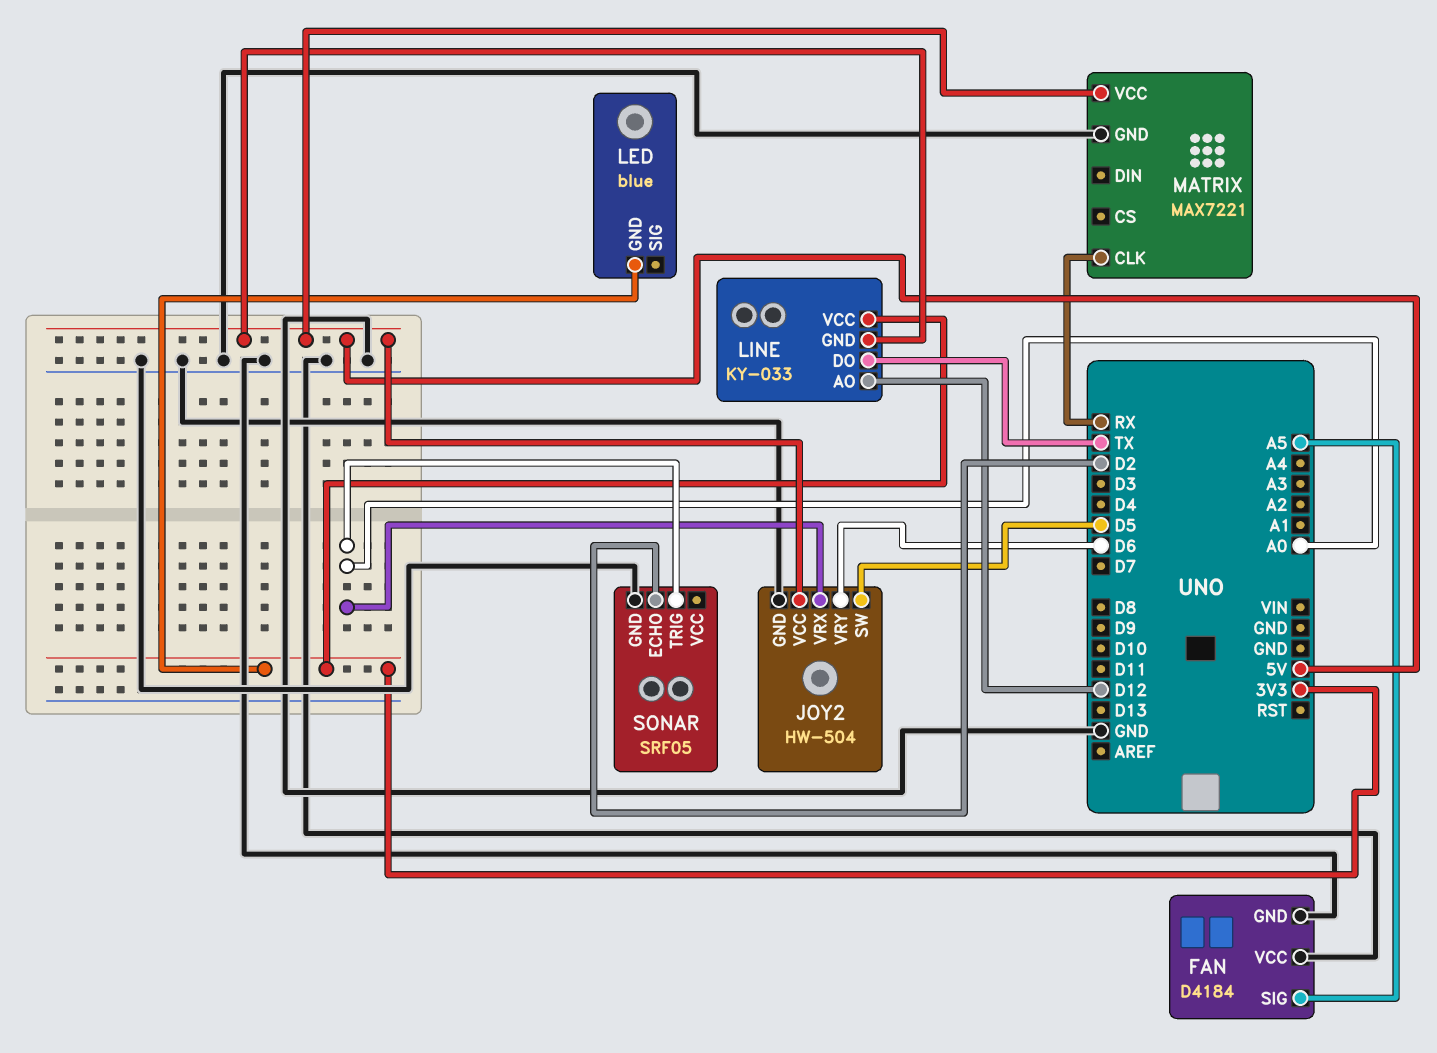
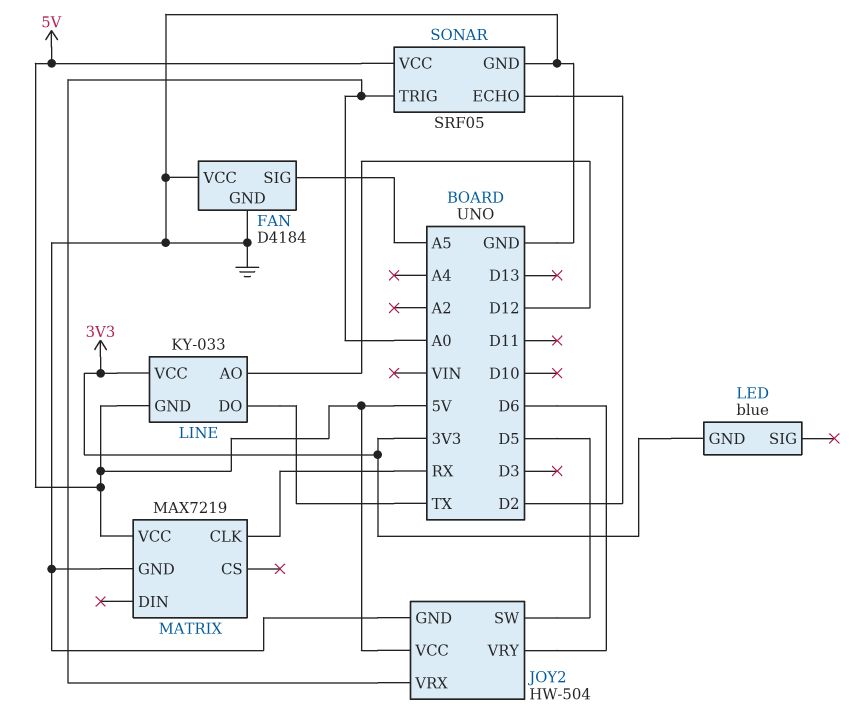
MATRIX: MAX7221 -> MAX7219
SONAR pin VCC: none -> 5V

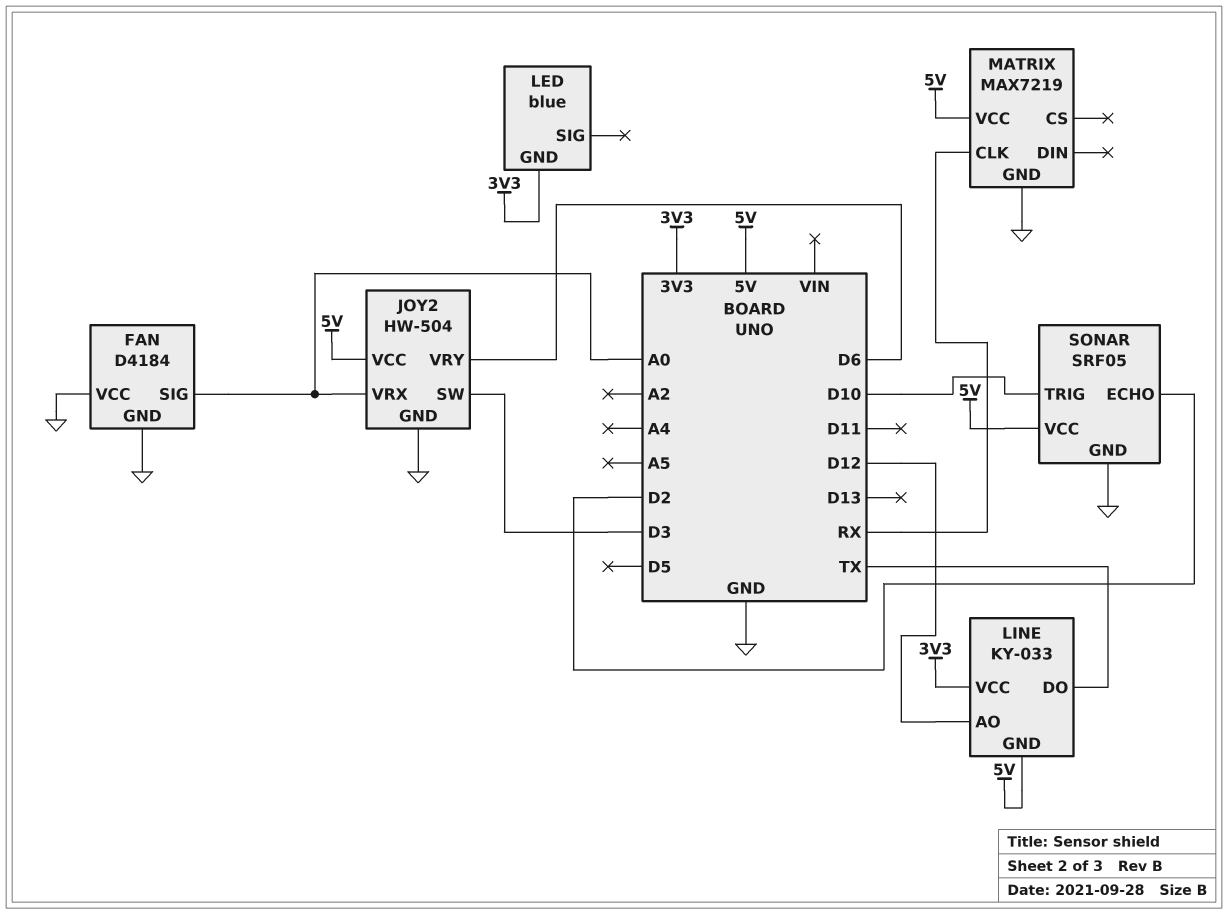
FAN pin SIG: A5 -> A0
JOY2 pin SW: D5 -> D3
SONAR pin TRIG: A0 -> D10

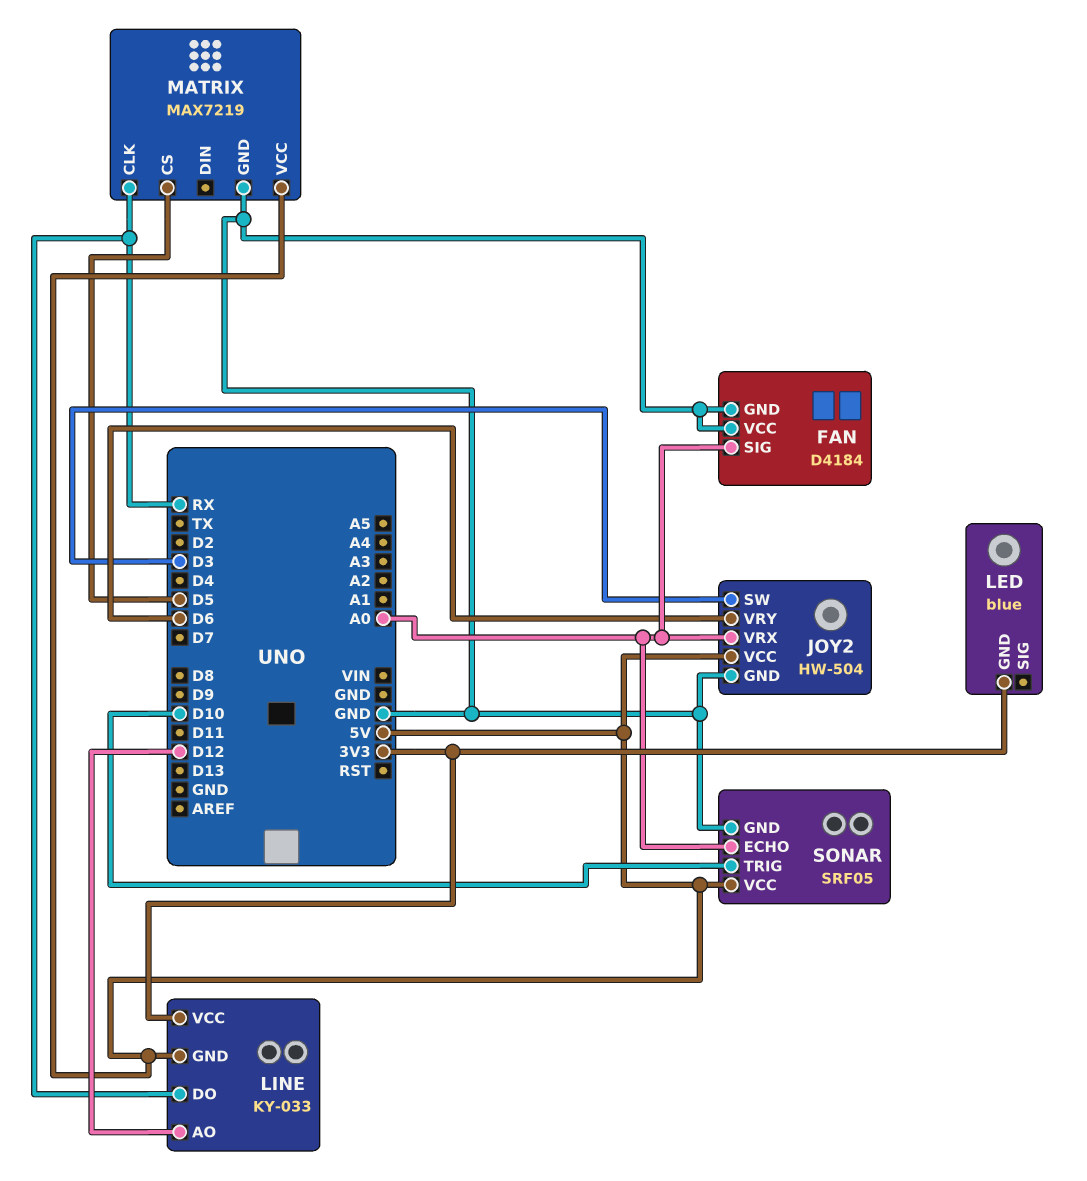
LINE pin DO: TX -> RX
MATRIX pin CS: none -> D5
SONAR pin ECHO: D2 -> A0

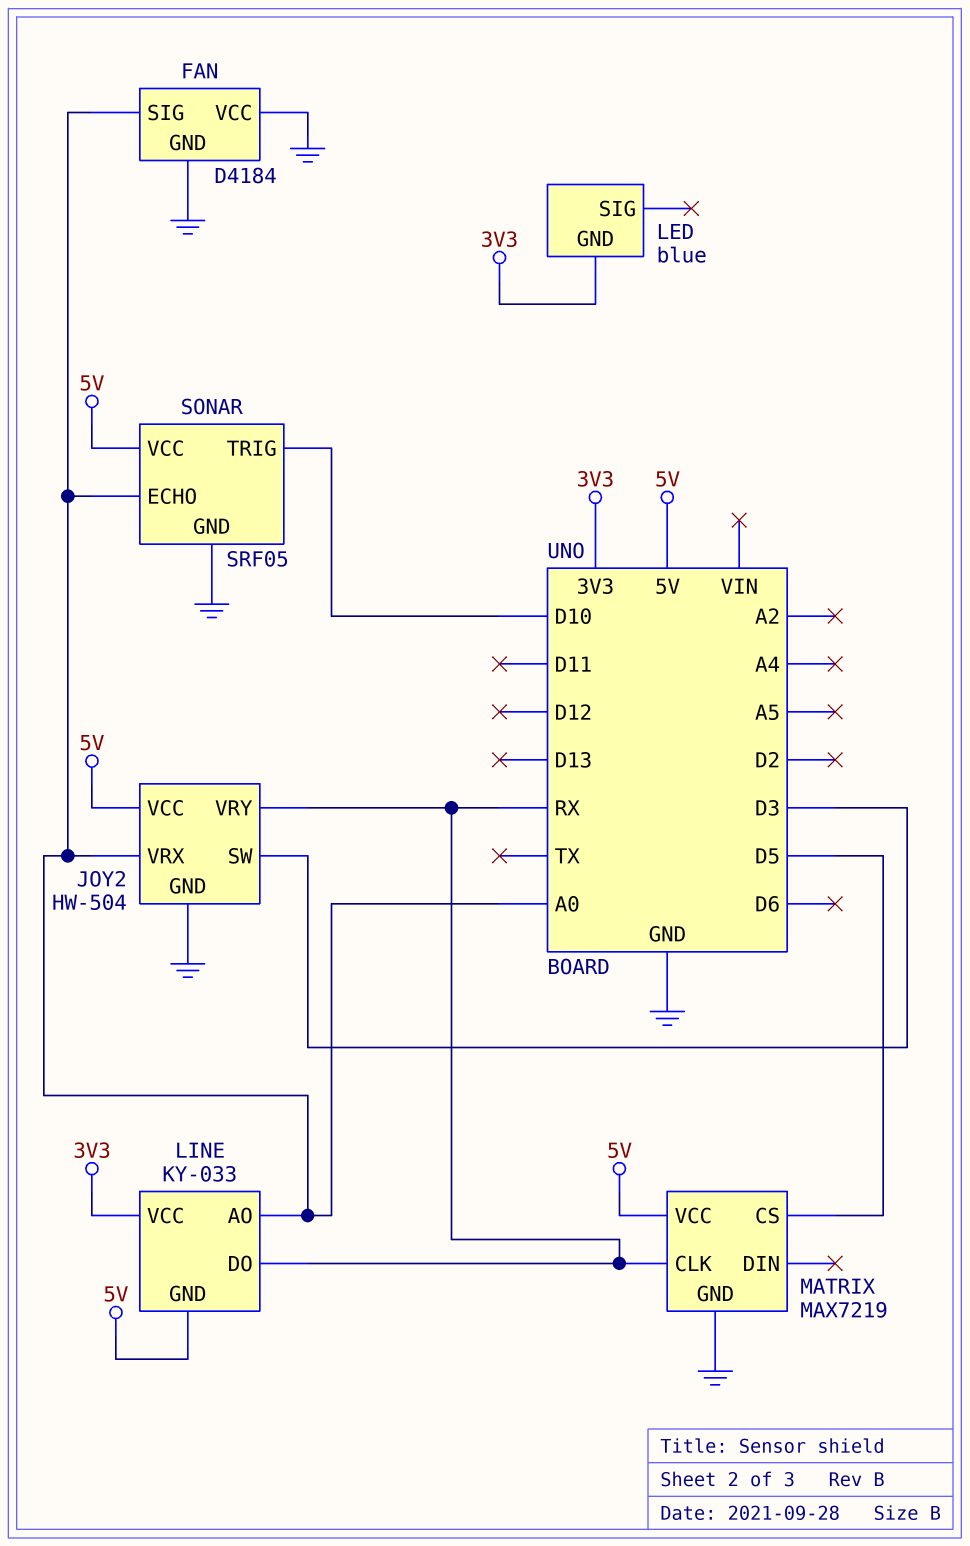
JOY2 pin VRY: D6 -> RX
LINE pin AO: D12 -> A0

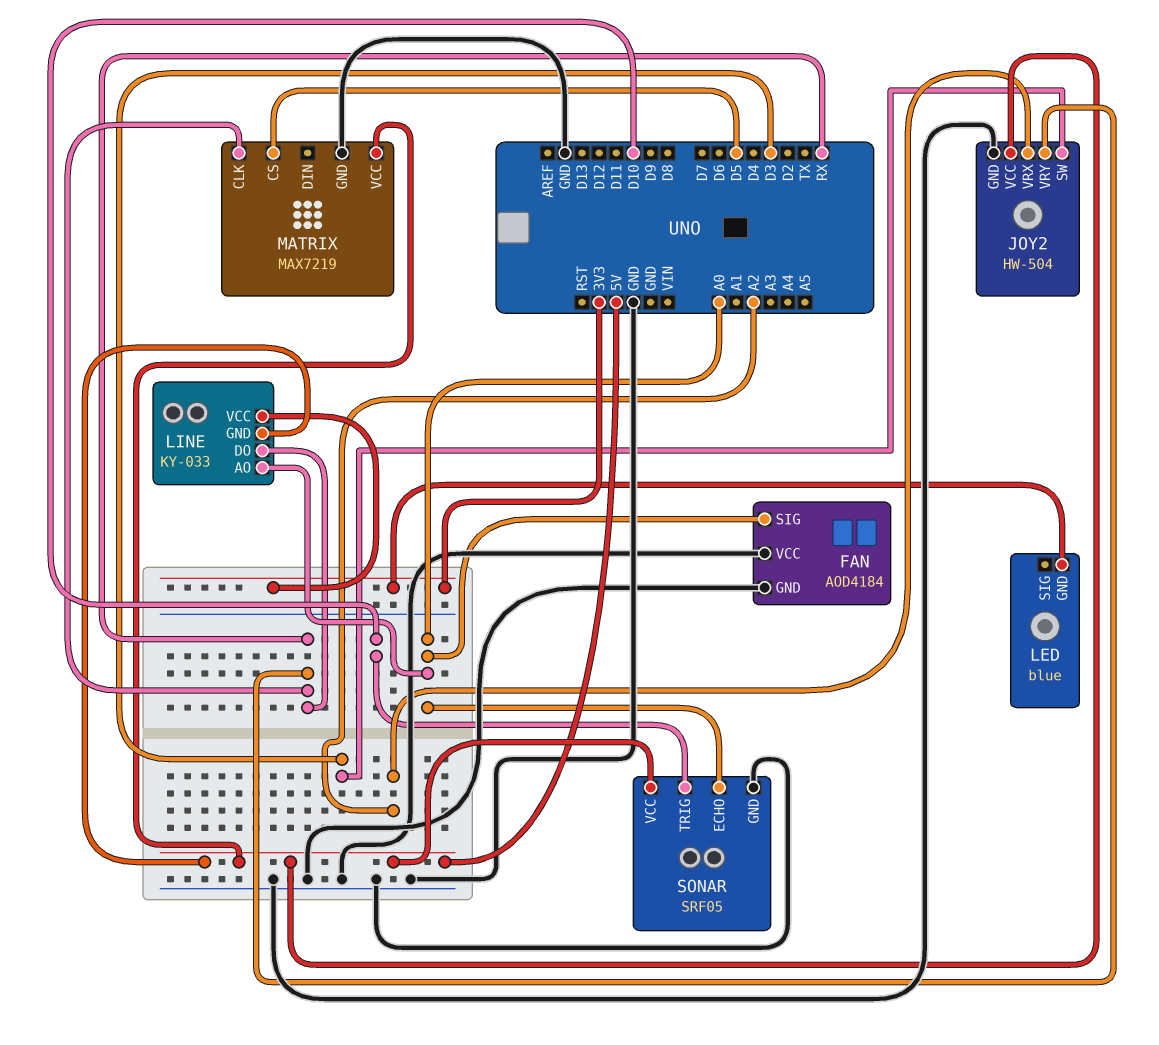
FAN: D4184 -> AOD4184
JOY2 pin VRX: A0 -> A2

